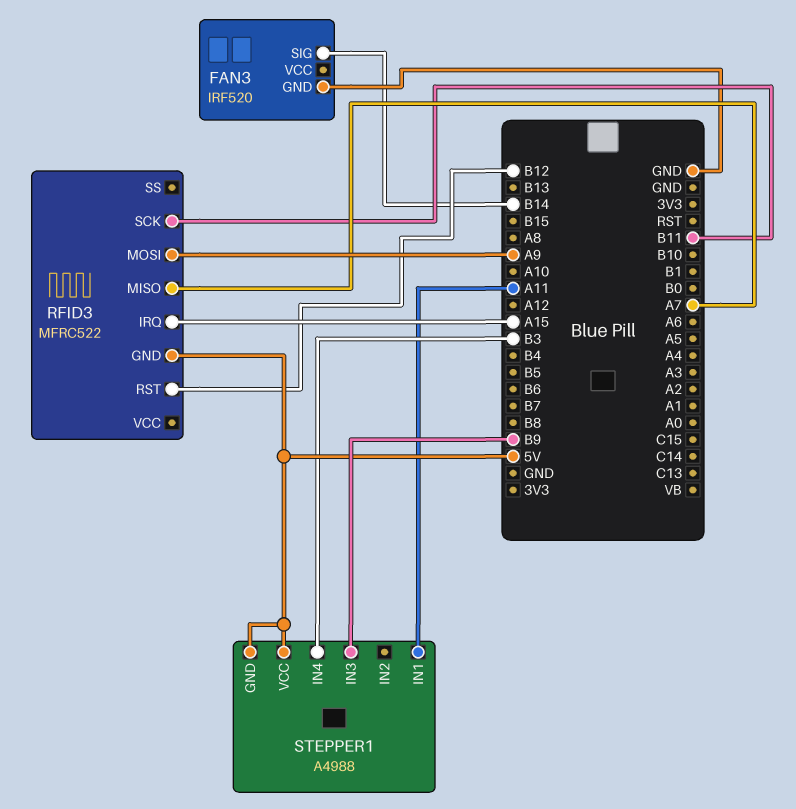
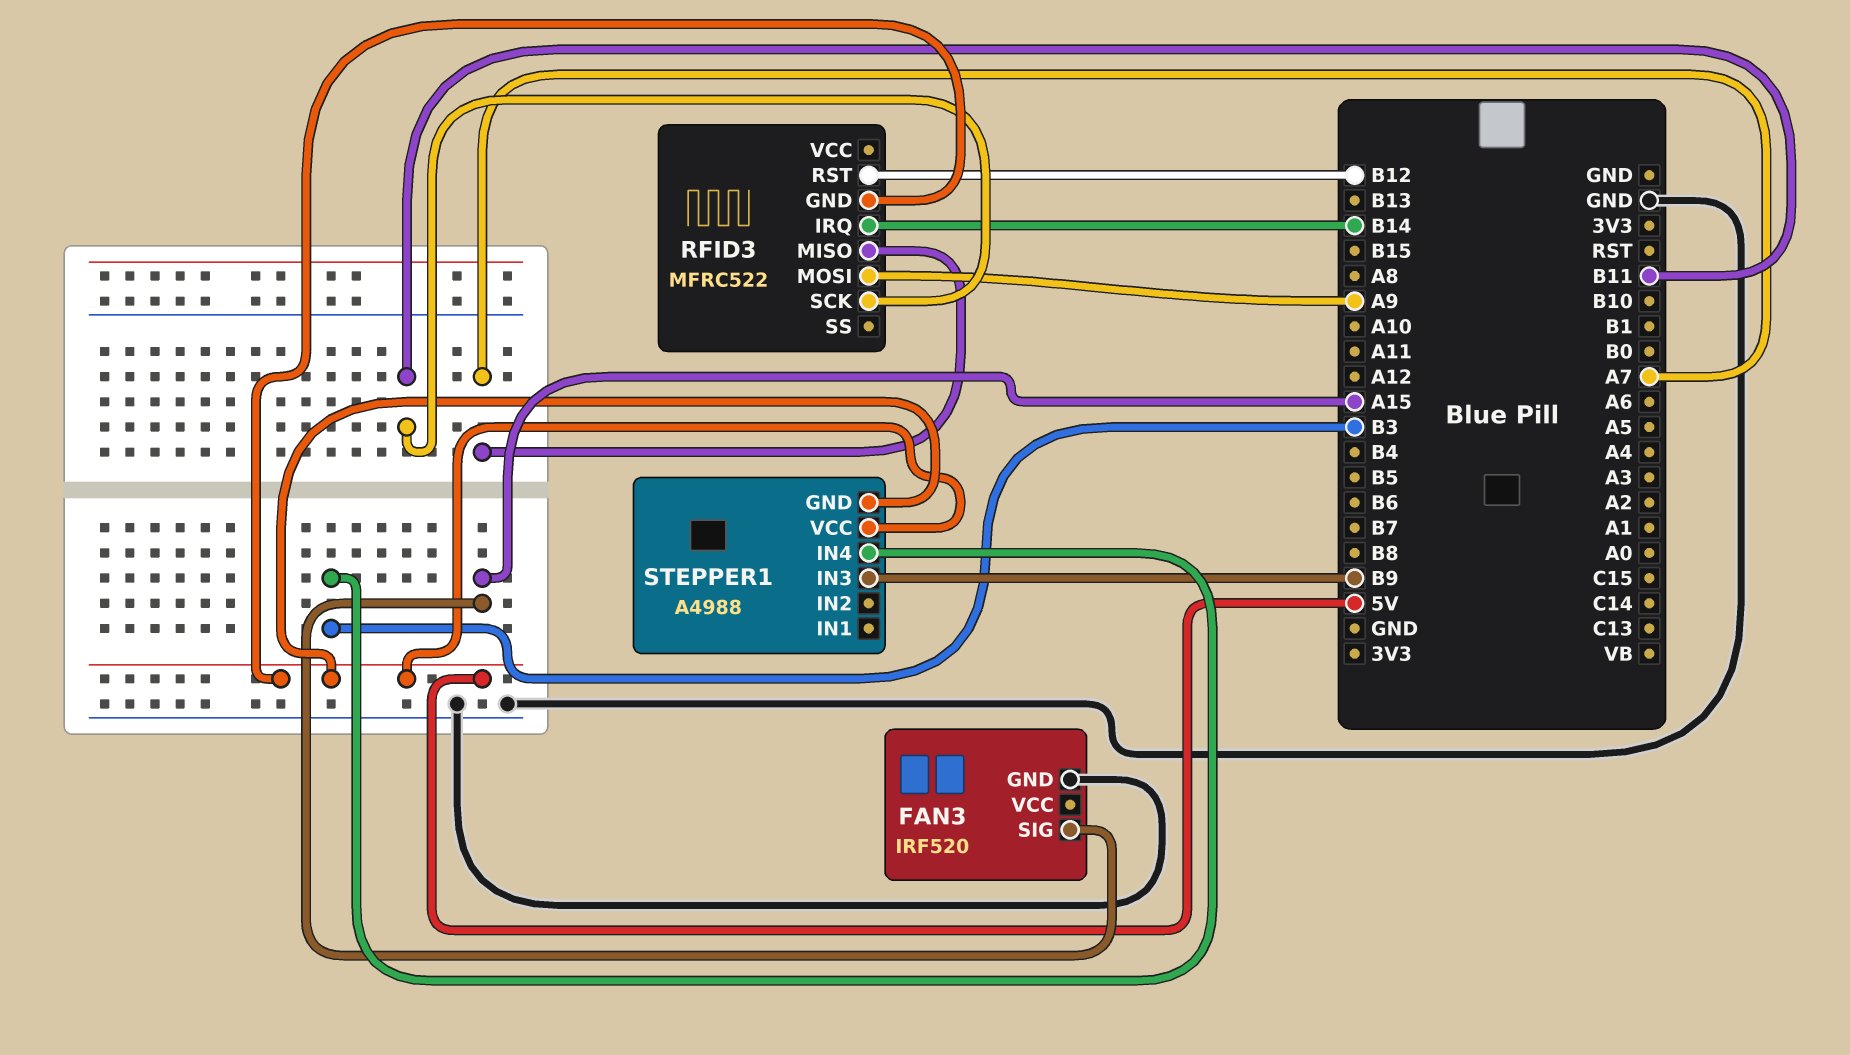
FAN3 pin SIG: B14 -> A15
RFID3 pin IRQ: A15 -> B14
STEPPER1 pin IN1: A11 -> none

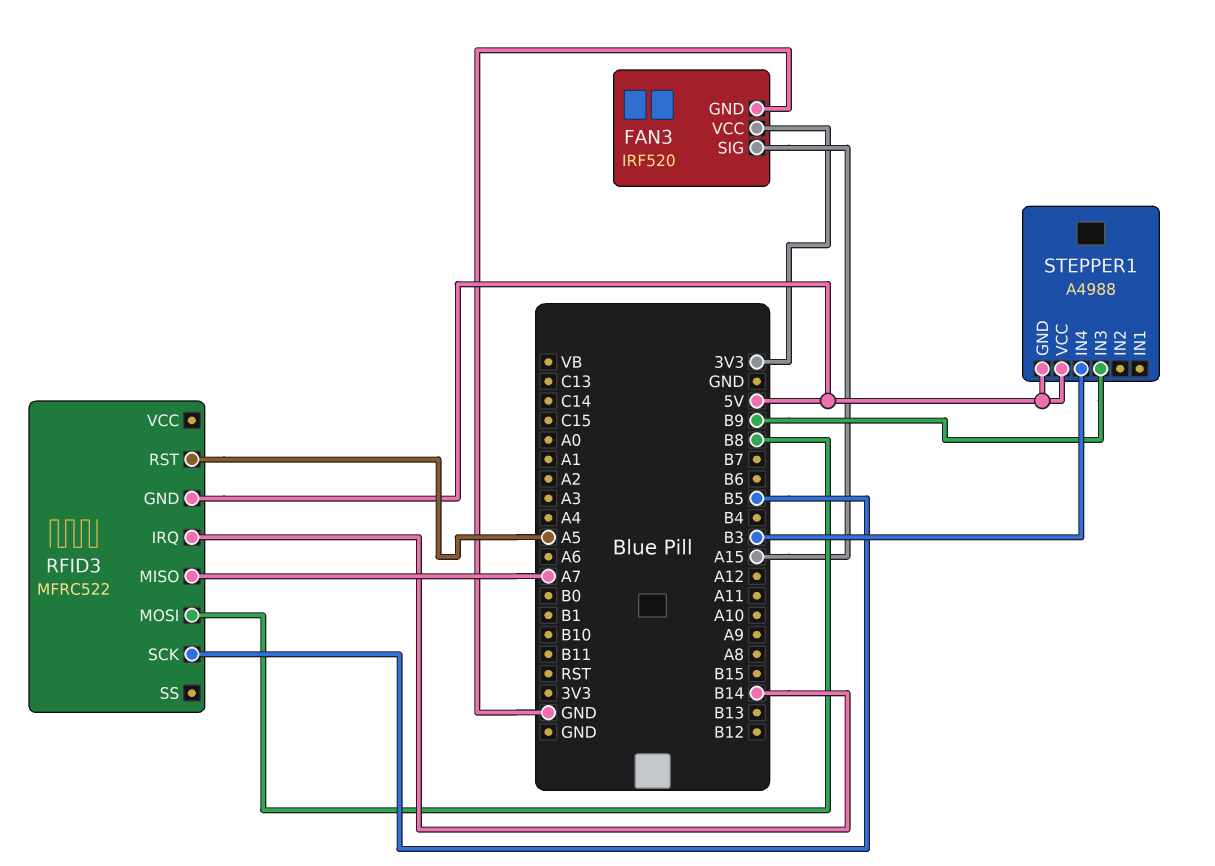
FAN3 pin VCC: none -> 3V3
RFID3 pin MOSI: A9 -> B8
RFID3 pin RST: B12 -> A5
RFID3 pin SCK: B11 -> B5

